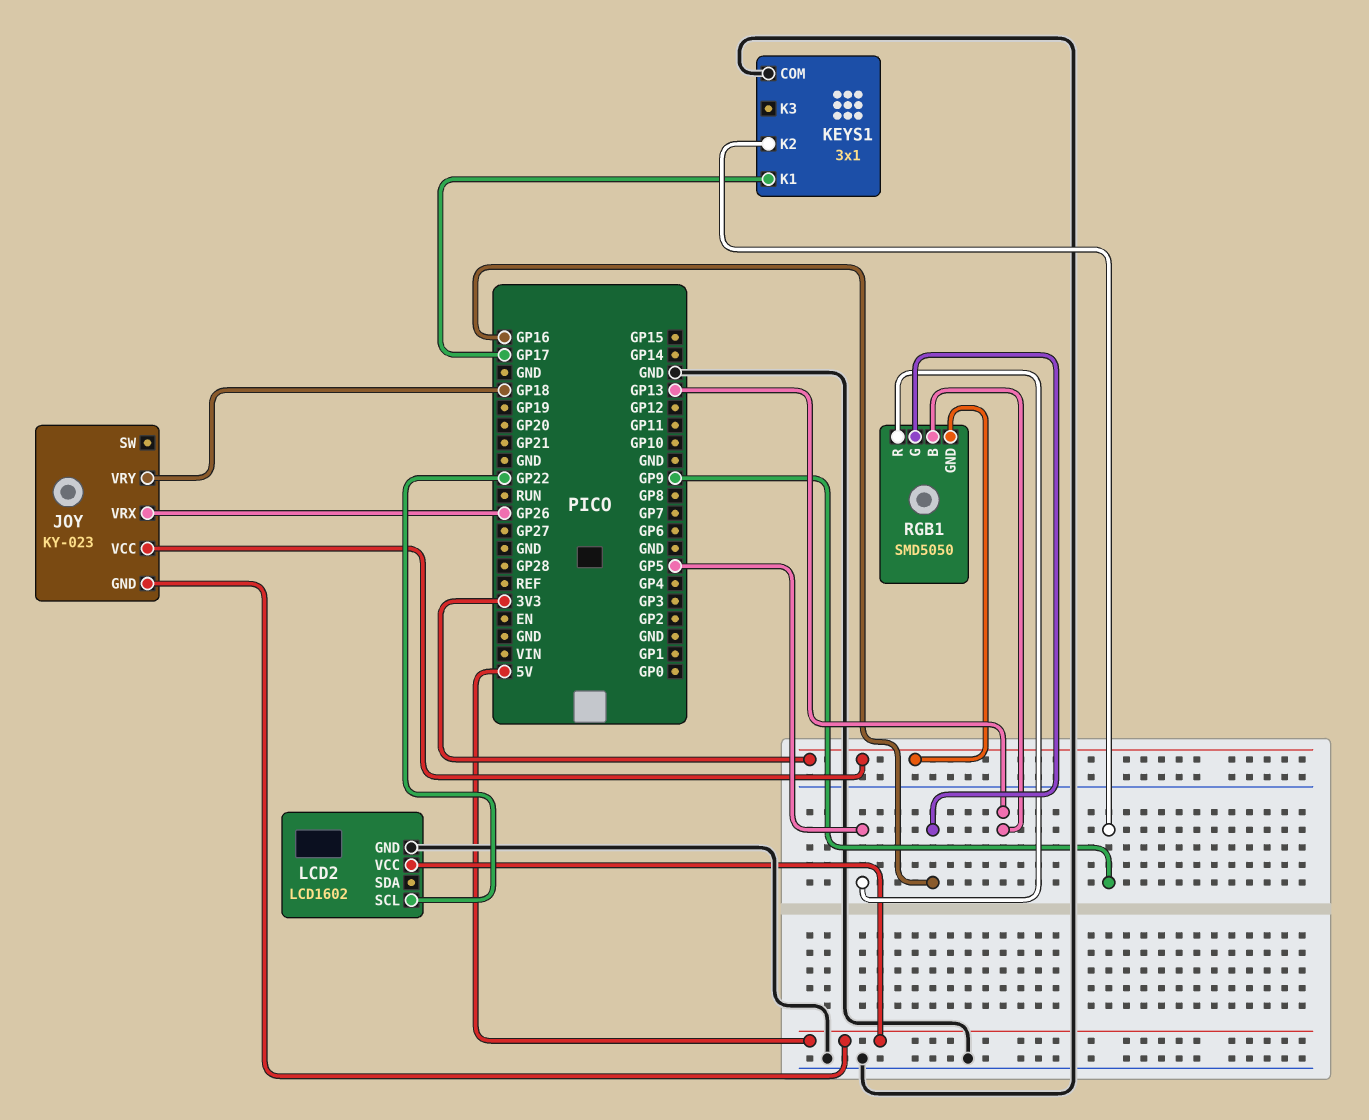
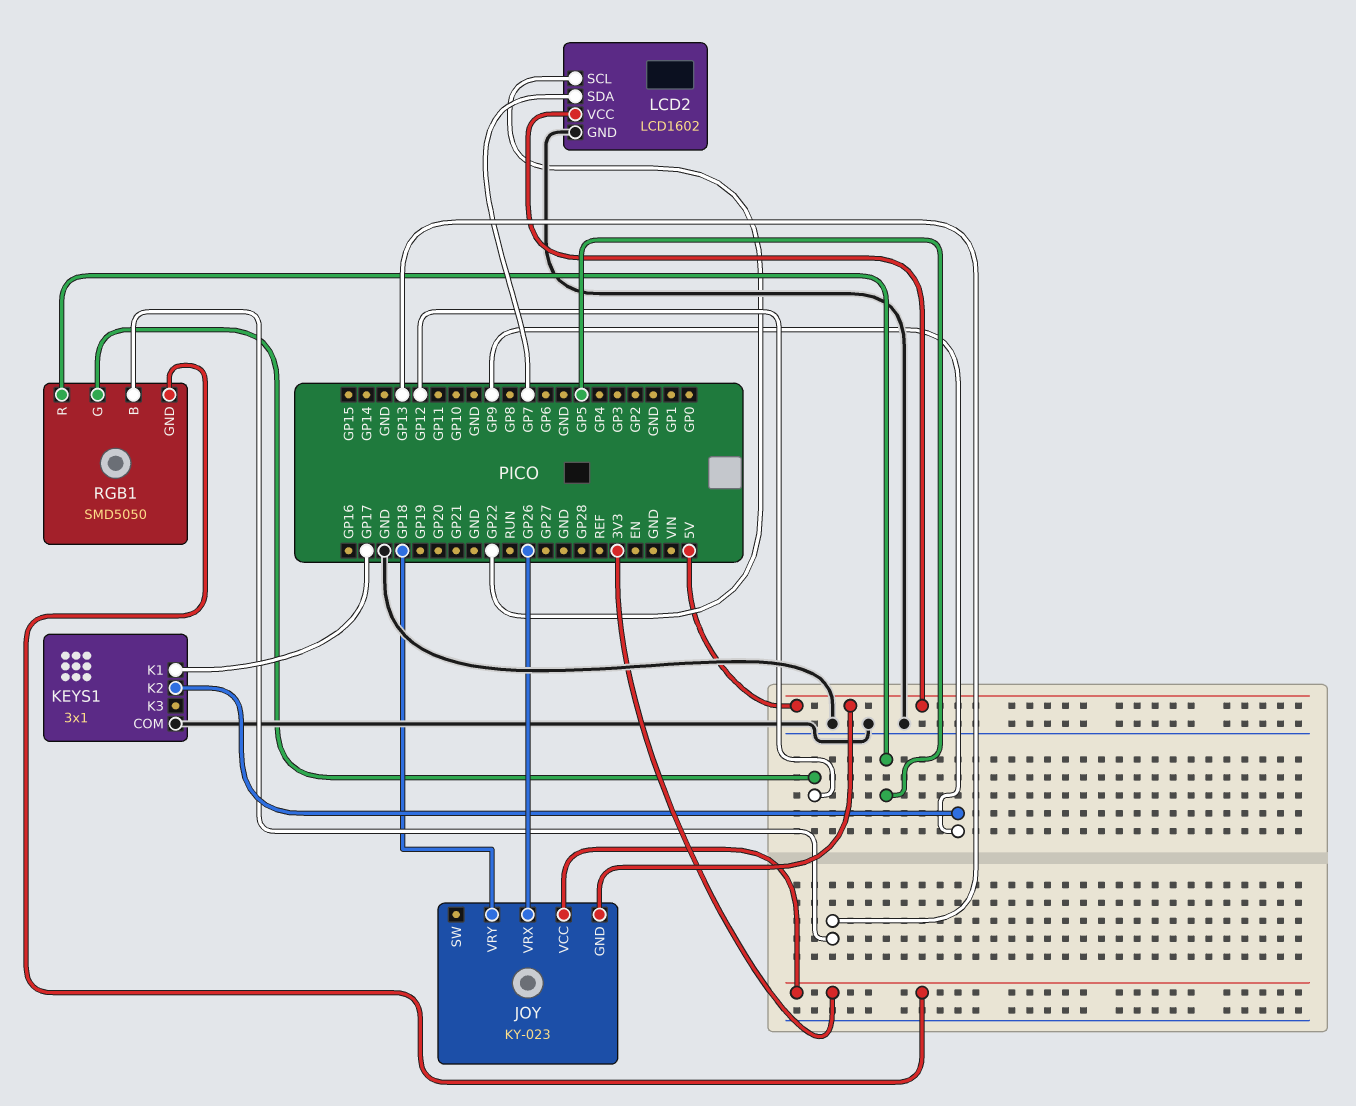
LCD2 pin SDA: none -> GP7
RGB1 pin G: GP16 -> GP12

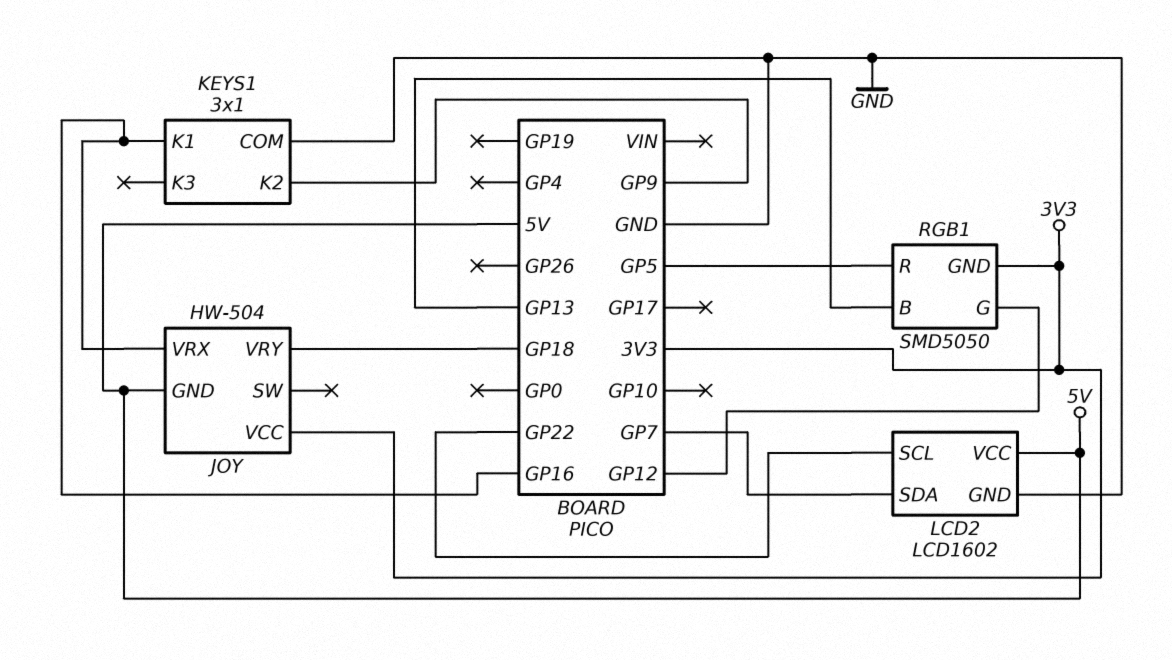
JOY: KY-023 -> HW-504
JOY pin VRX: GP26 -> GP16
KEYS1 pin K1: GP17 -> GP16

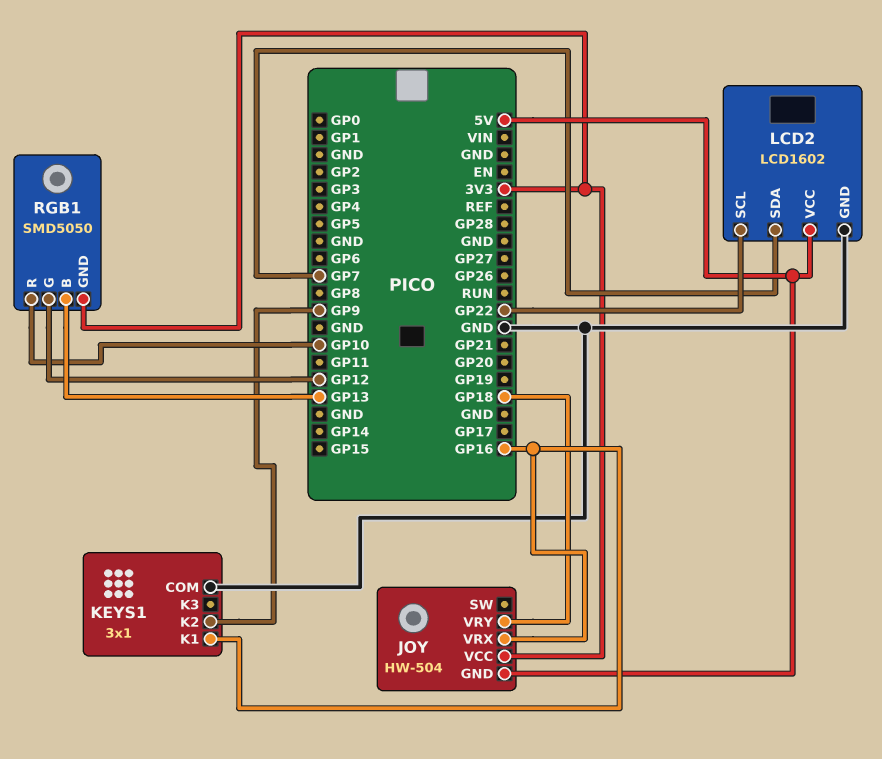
RGB1 pin R: GP5 -> GP10

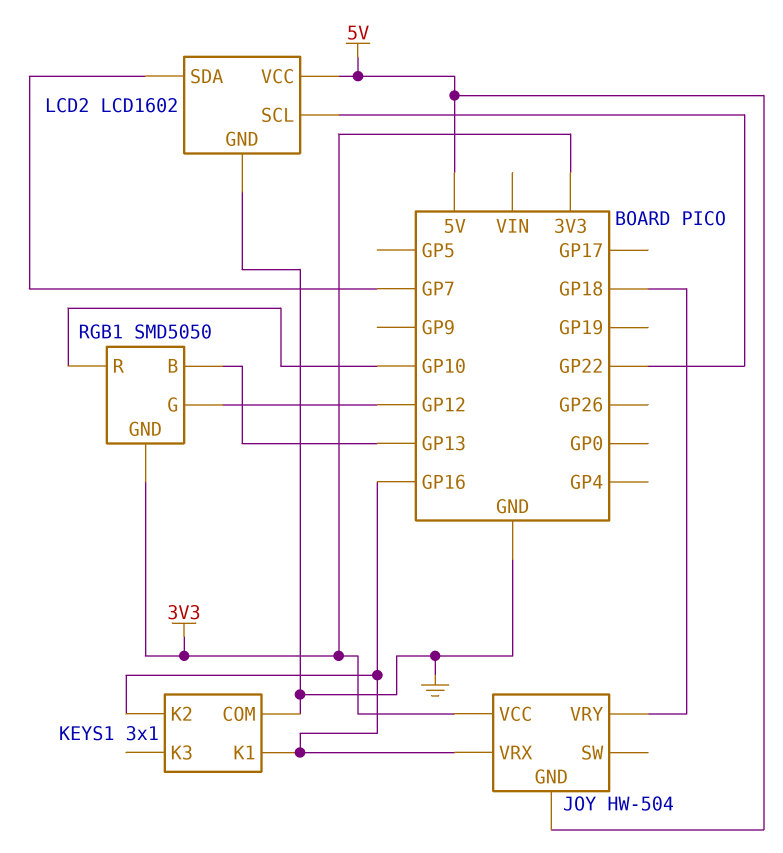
KEYS1 pin K2: GP9 -> GP16

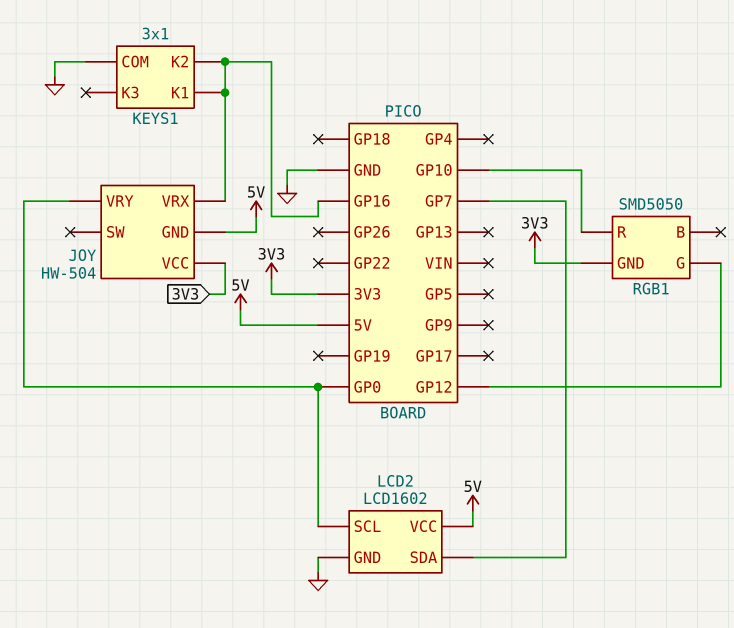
JOY pin VRY: GP18 -> GP0
LCD2 pin SCL: GP22 -> GP0
RGB1 pin B: GP13 -> none

